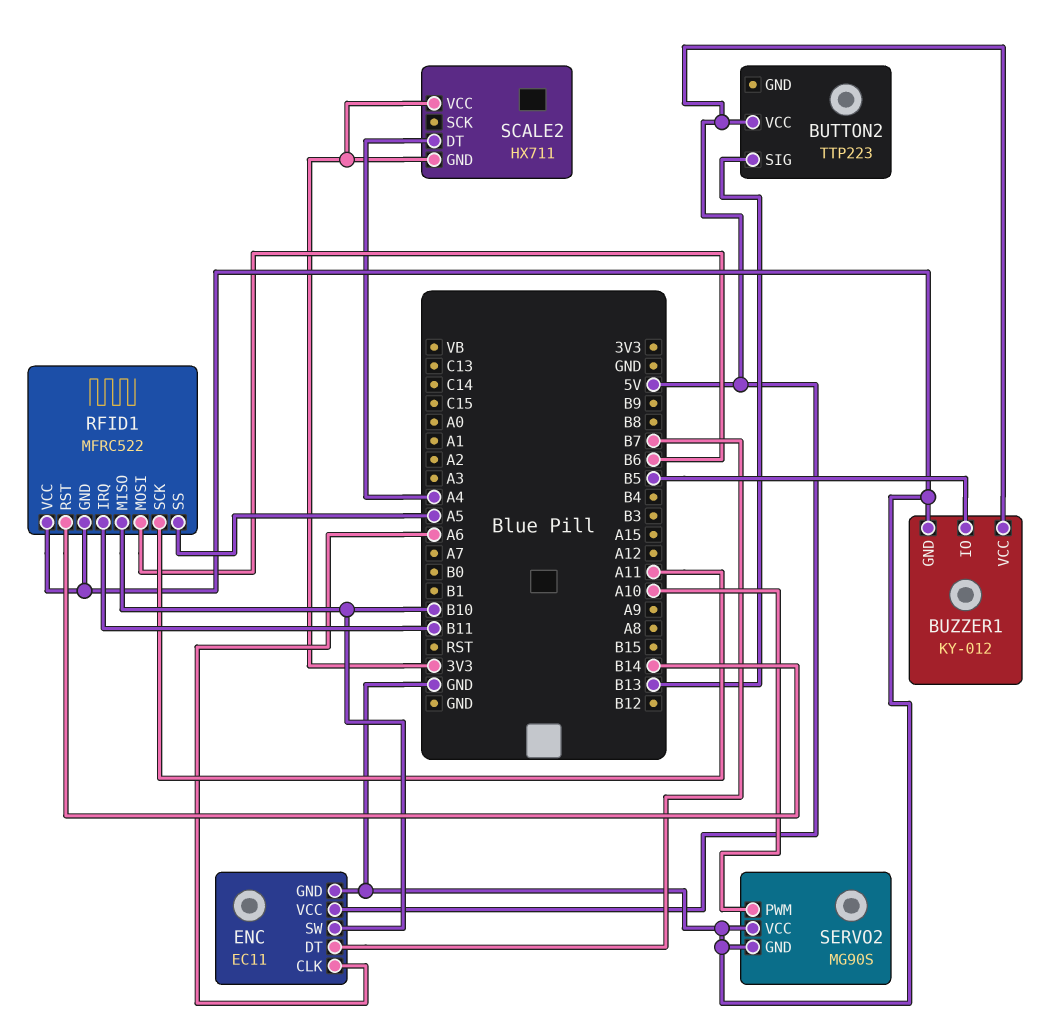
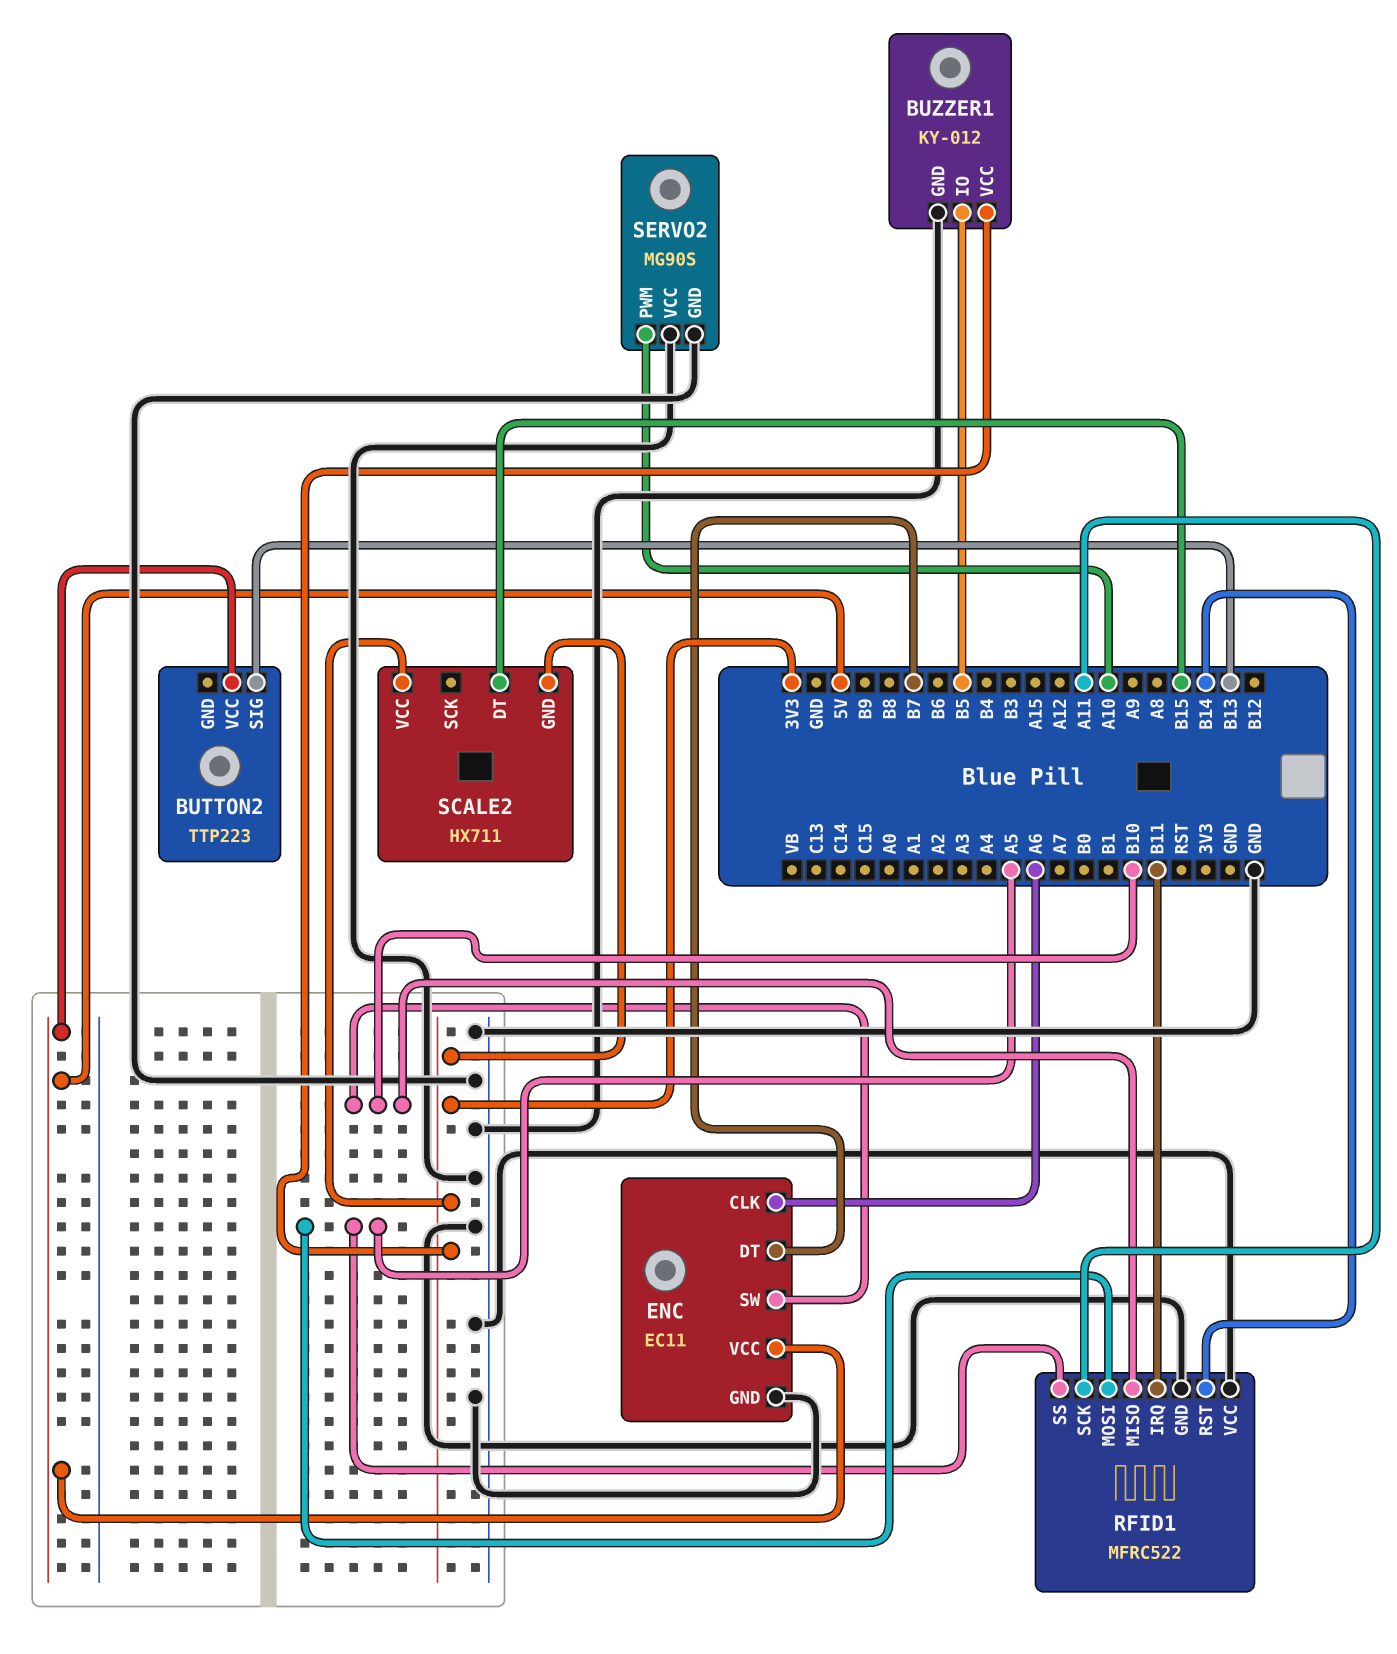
BUZZER1 pin VCC: 5V -> 3V3
RFID1 pin MOSI: B6 -> A5
SCALE2 pin DT: A4 -> B15

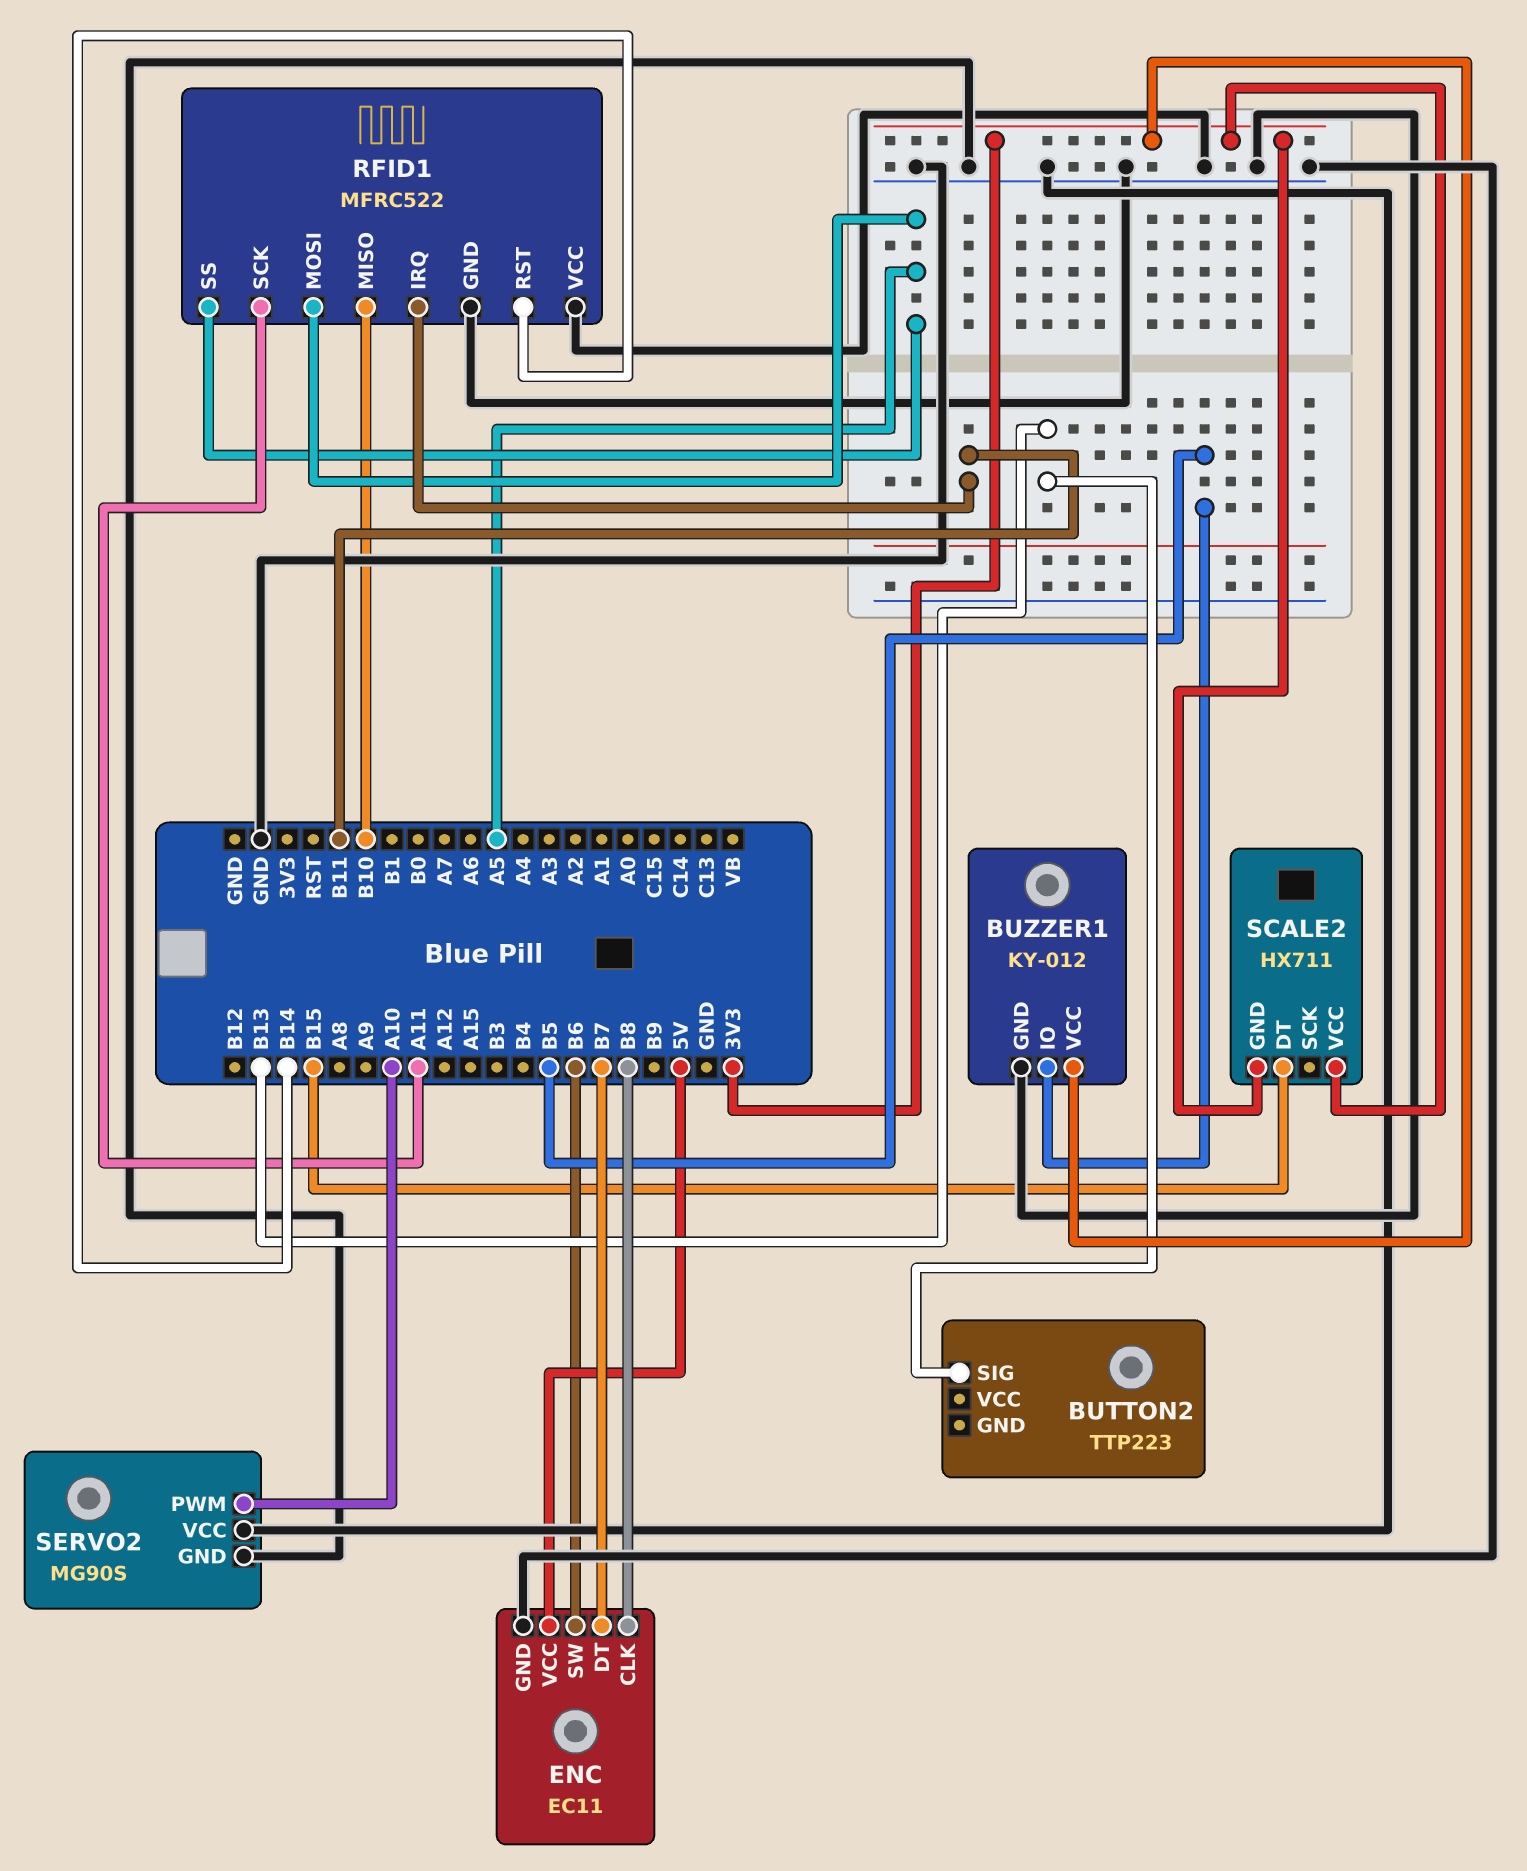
BUTTON2 pin VCC: 5V -> none
ENC pin CLK: A6 -> B8
ENC pin SW: B10 -> B6

